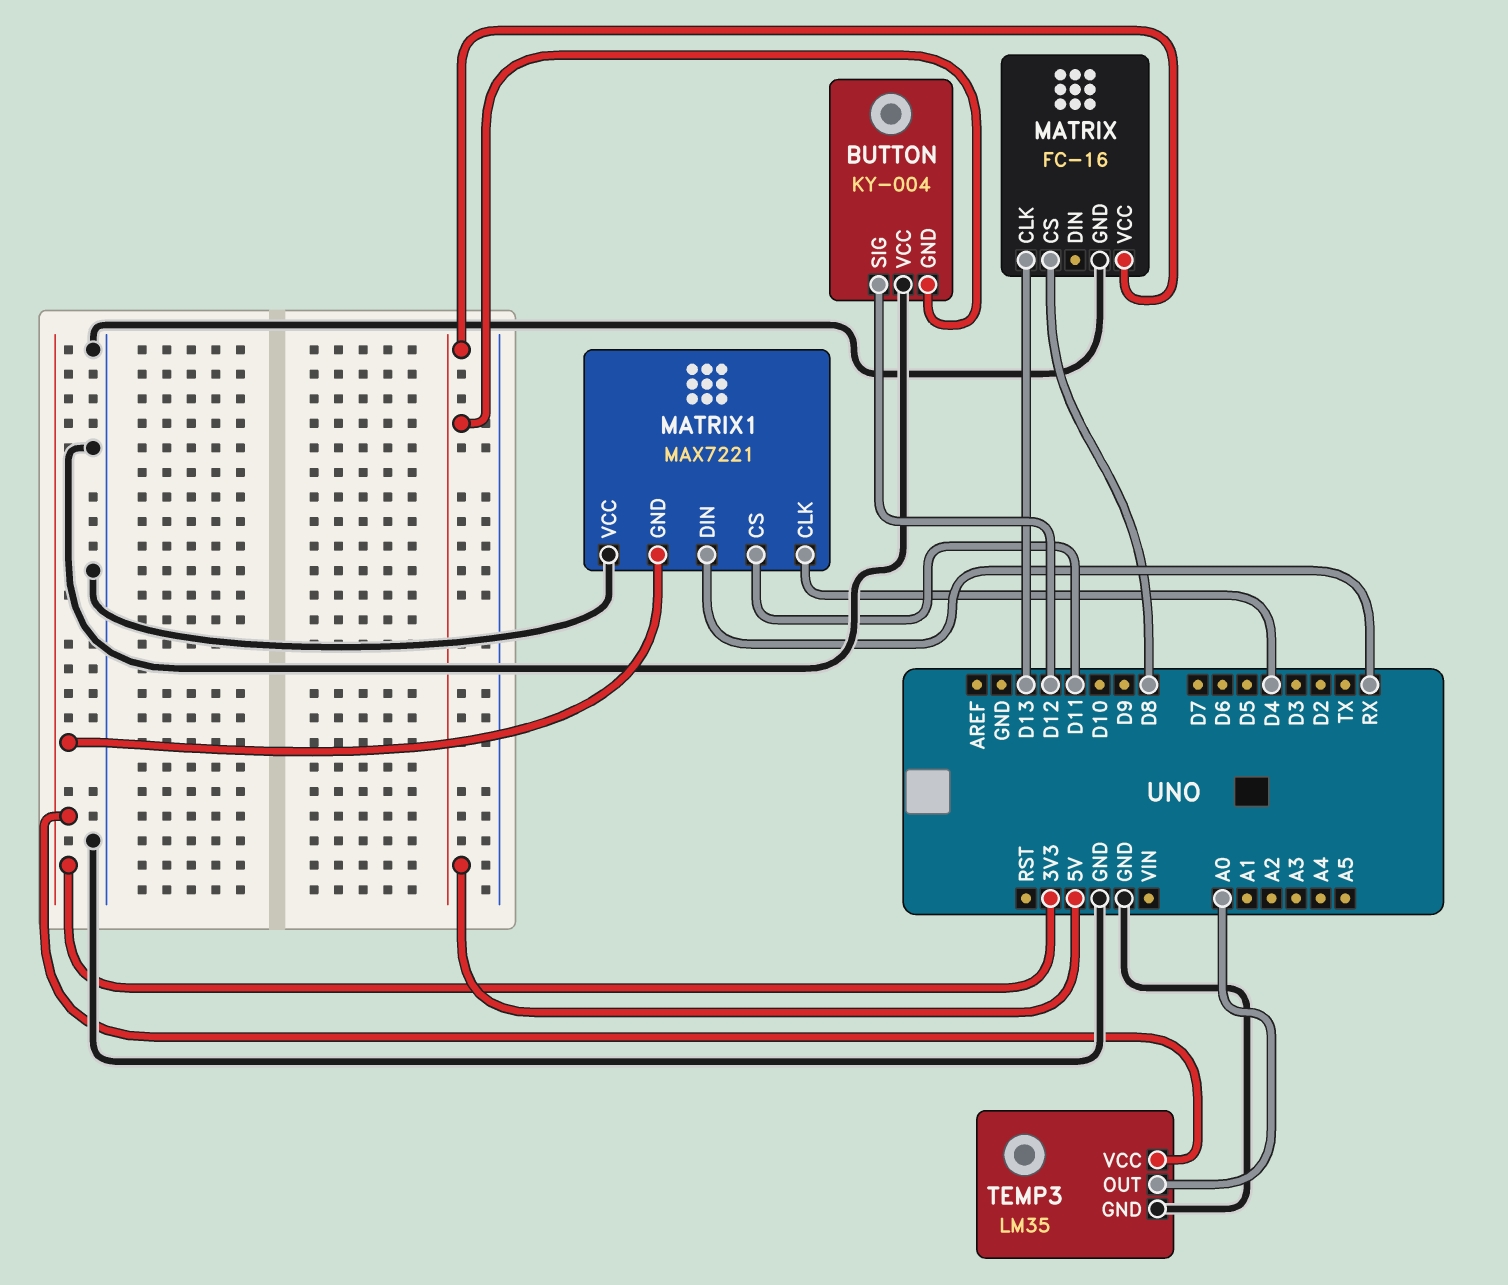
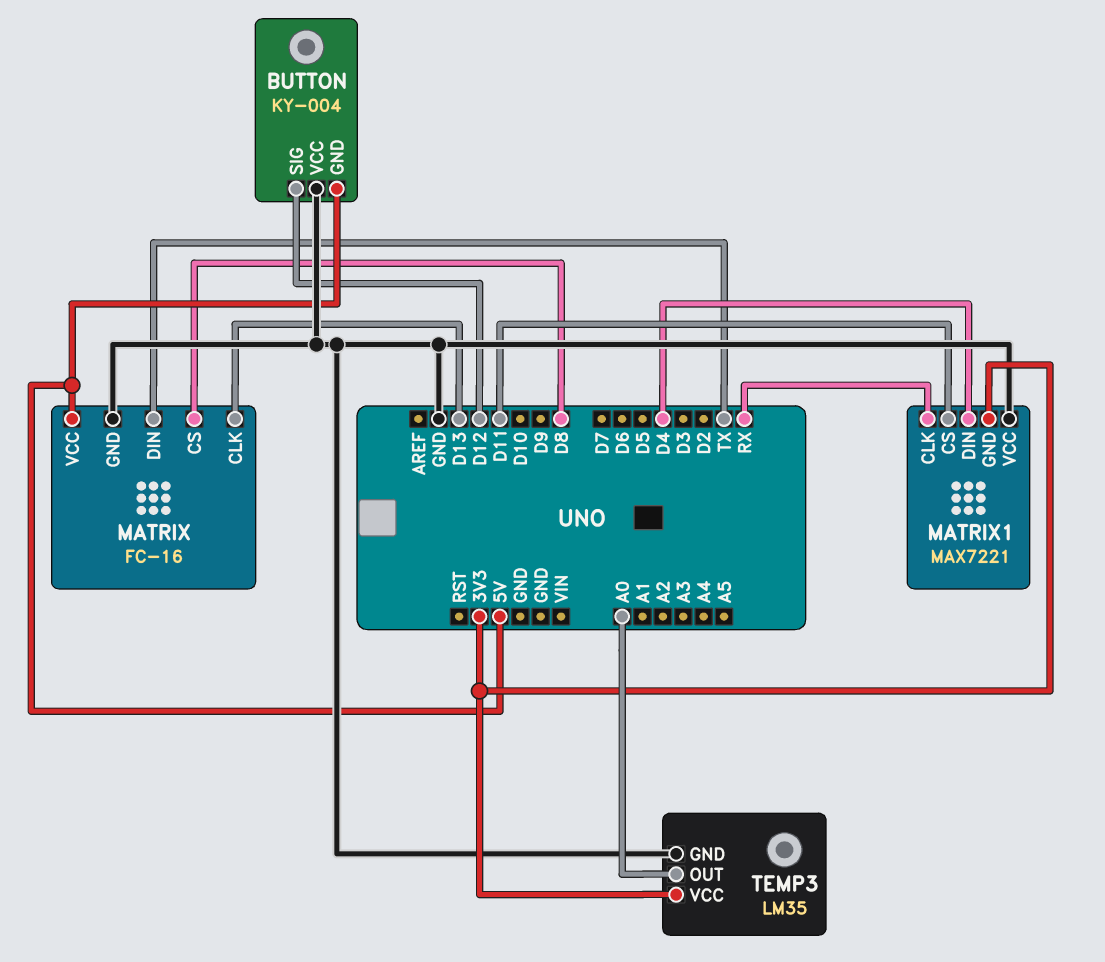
MATRIX pin DIN: none -> TX
MATRIX1 pin CLK: D4 -> RX
MATRIX1 pin DIN: RX -> D4

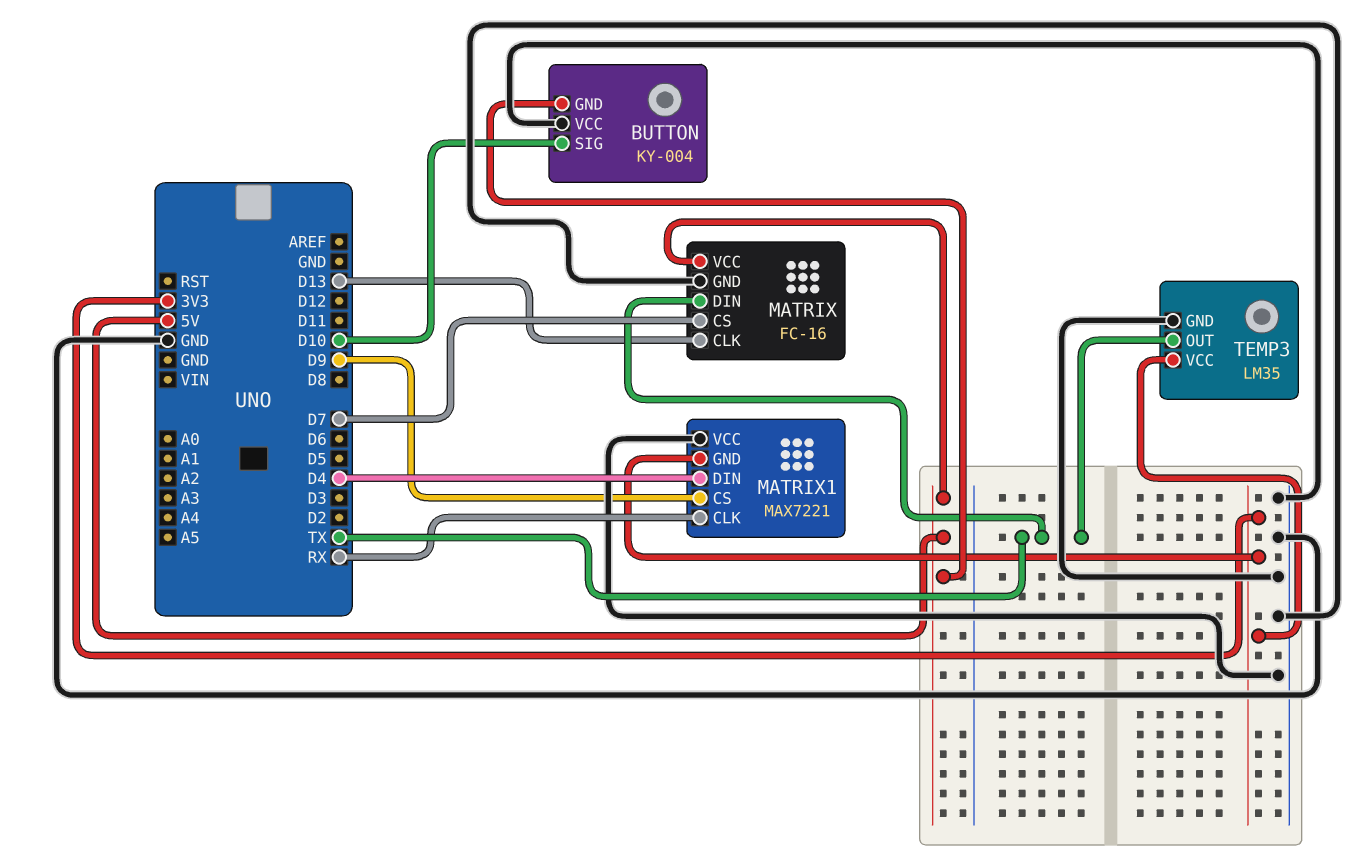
BUTTON pin SIG: D12 -> D10
MATRIX pin CS: D8 -> D7
MATRIX1 pin CS: D11 -> D9
TEMP3 pin OUT: A0 -> TX

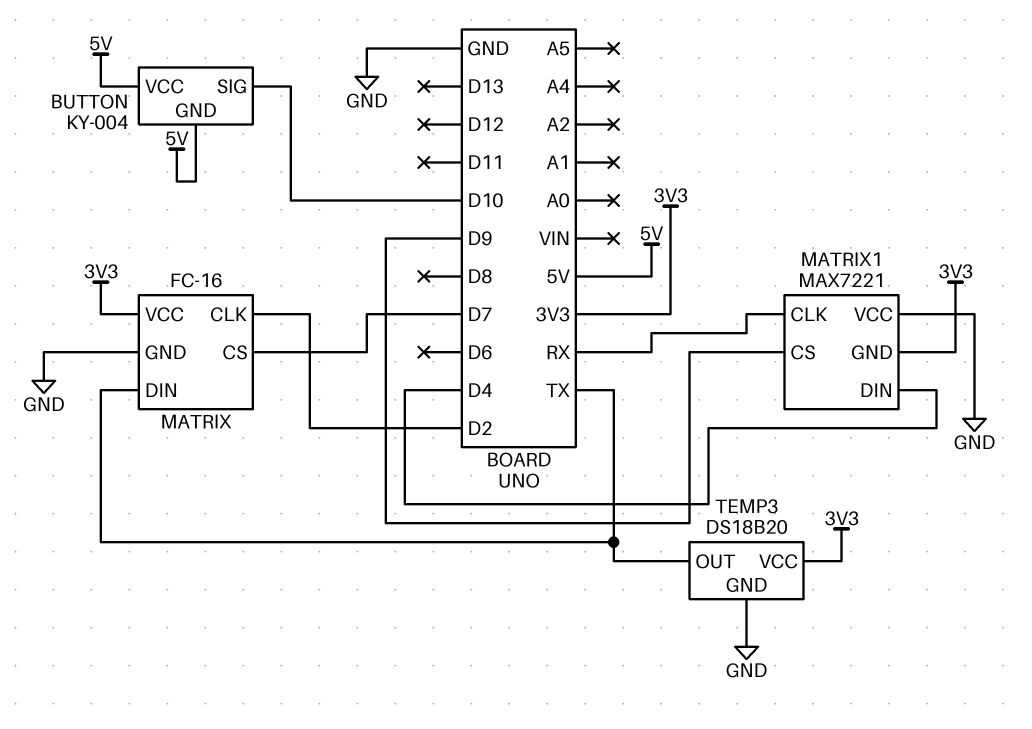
BUTTON pin VCC: GND -> 5V
MATRIX pin CLK: D13 -> D2
MATRIX pin VCC: 5V -> 3V3
TEMP3: LM35 -> DS18B20

